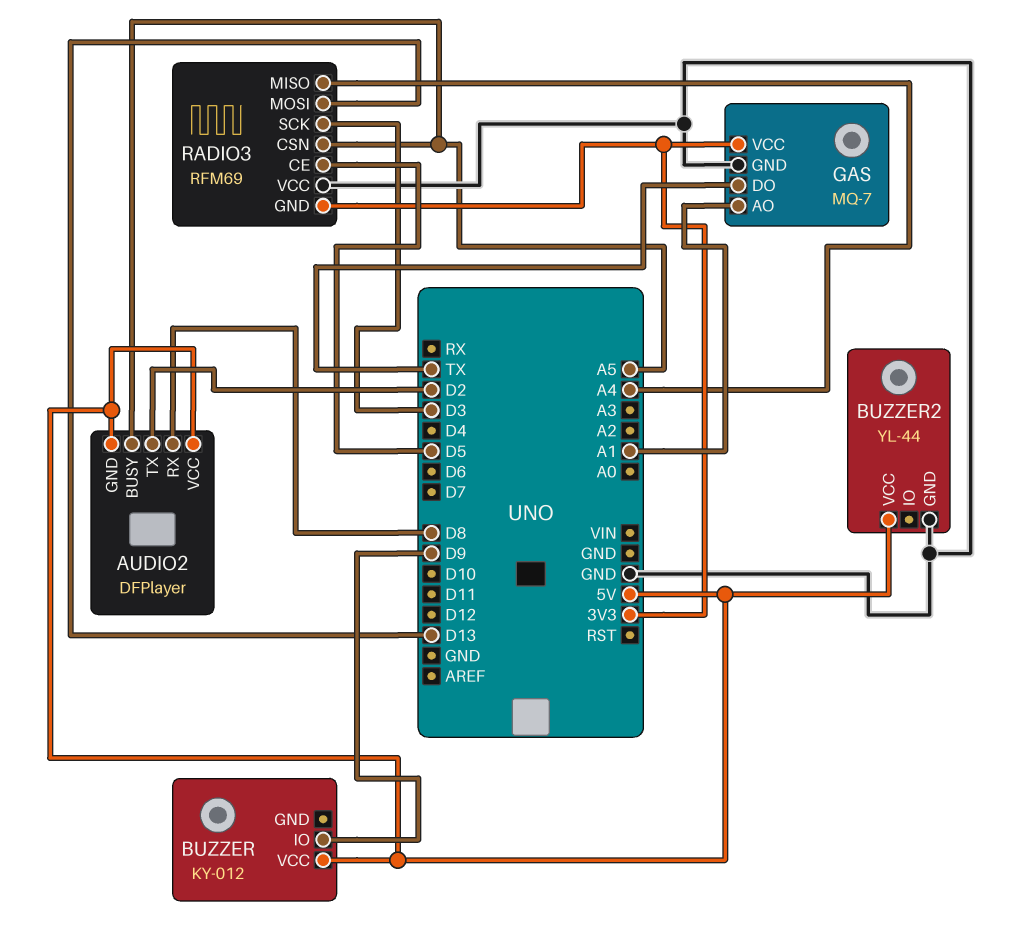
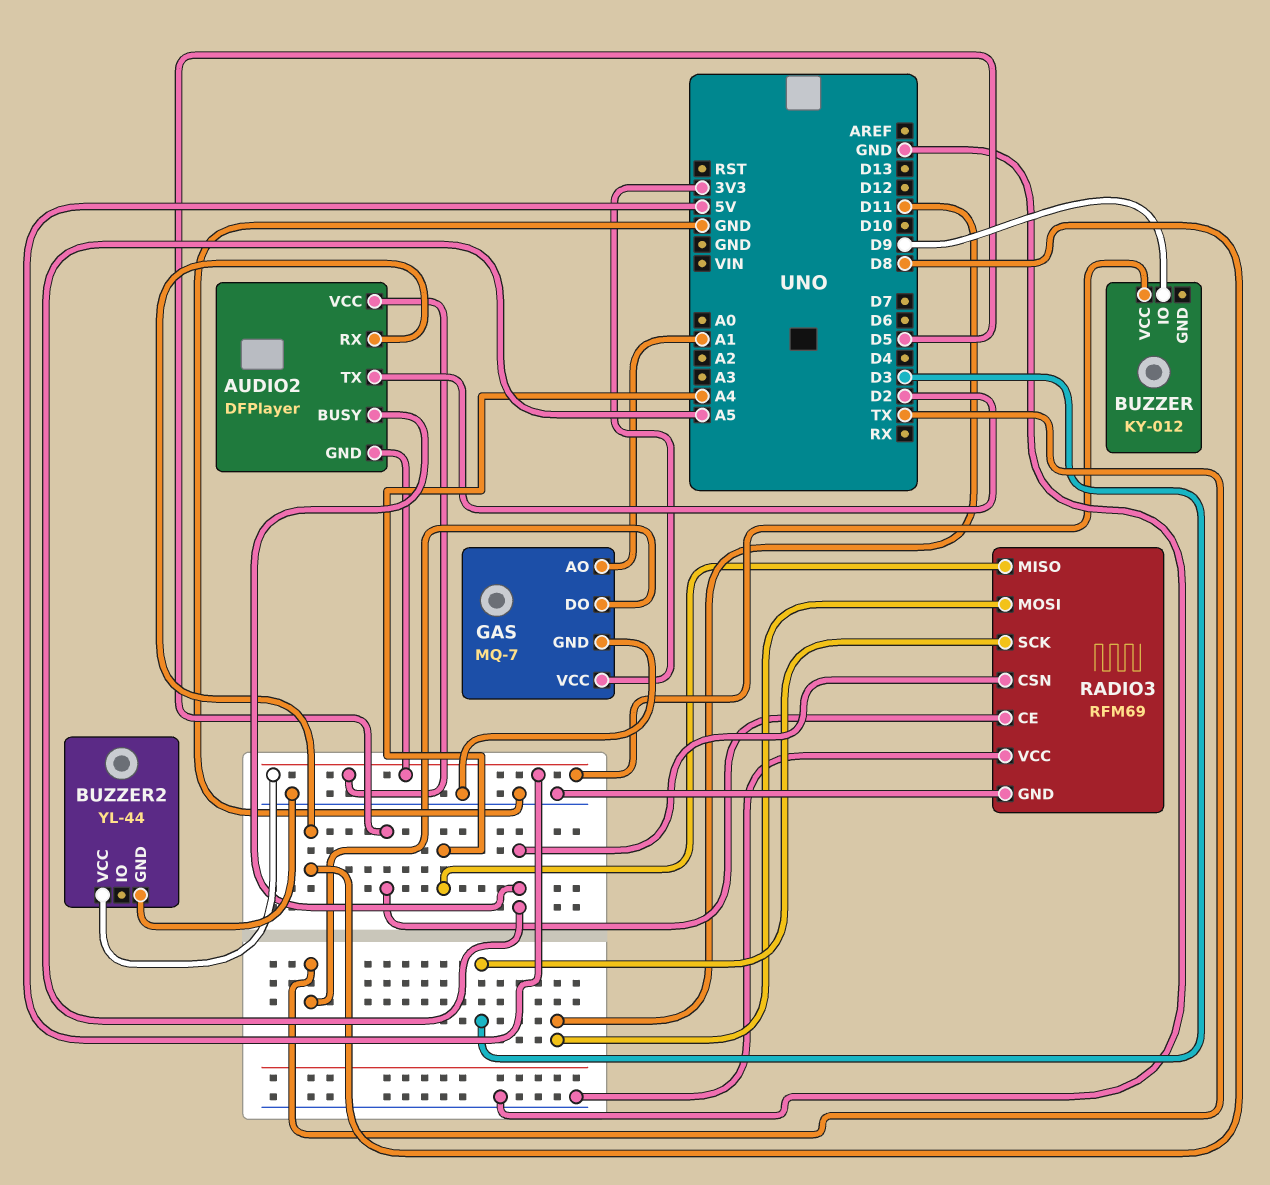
RADIO3 pin GND: 3V3 -> GND
RADIO3 pin MOSI: D13 -> D11

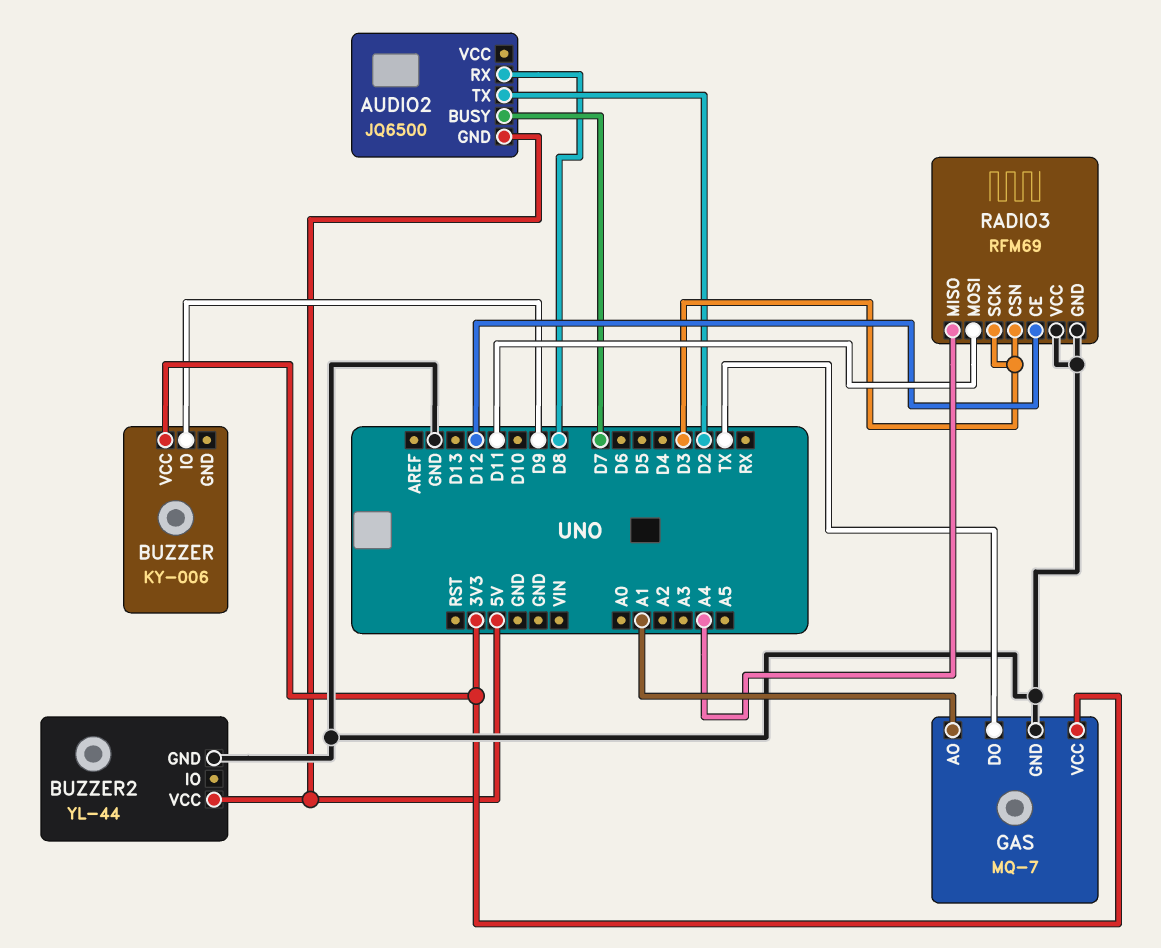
AUDIO2: DFPlayer -> JQ6500
AUDIO2 pin BUSY: A5 -> D7
AUDIO2 pin VCC: 5V -> none
BUZZER: KY-012 -> KY-006
BUZZER pin VCC: 5V -> 3V3
RADIO3 pin CE: D5 -> D12
RADIO3 pin CSN: A5 -> D3

